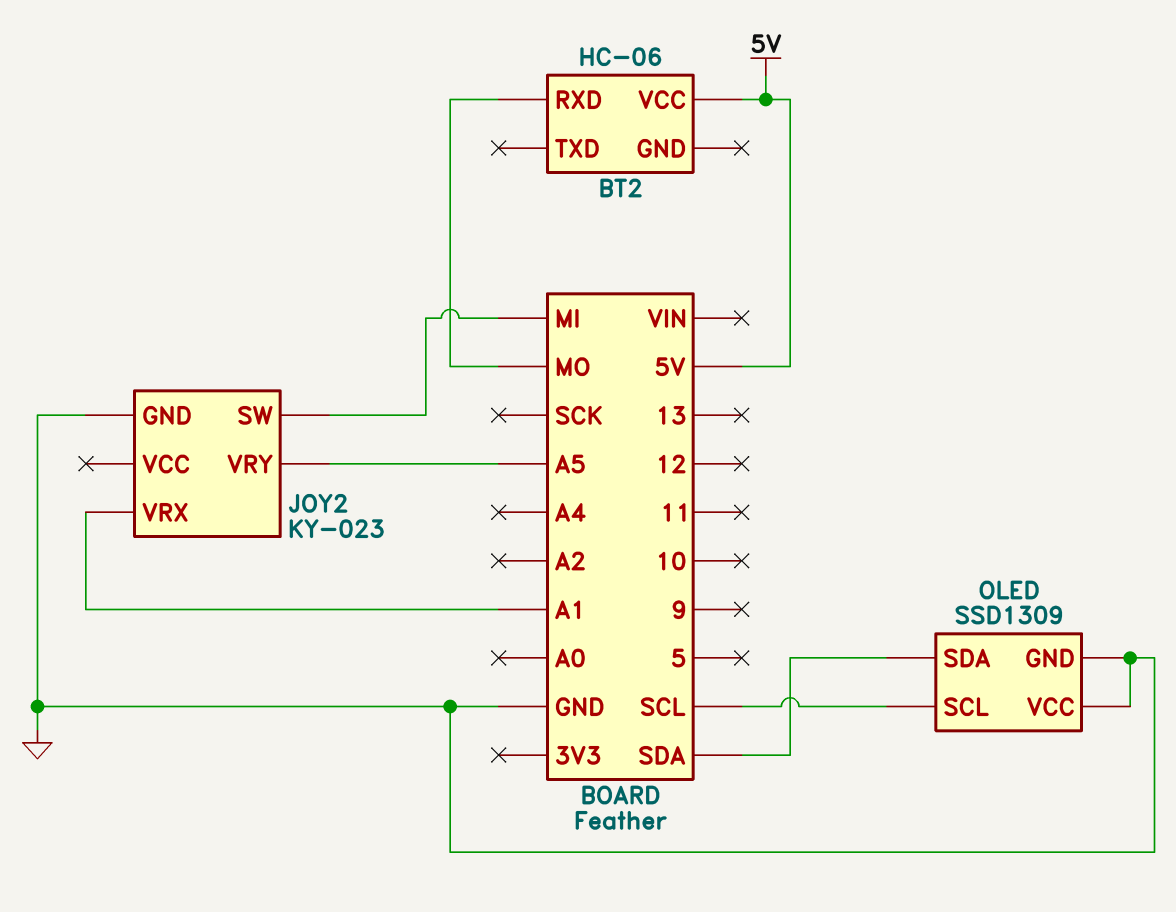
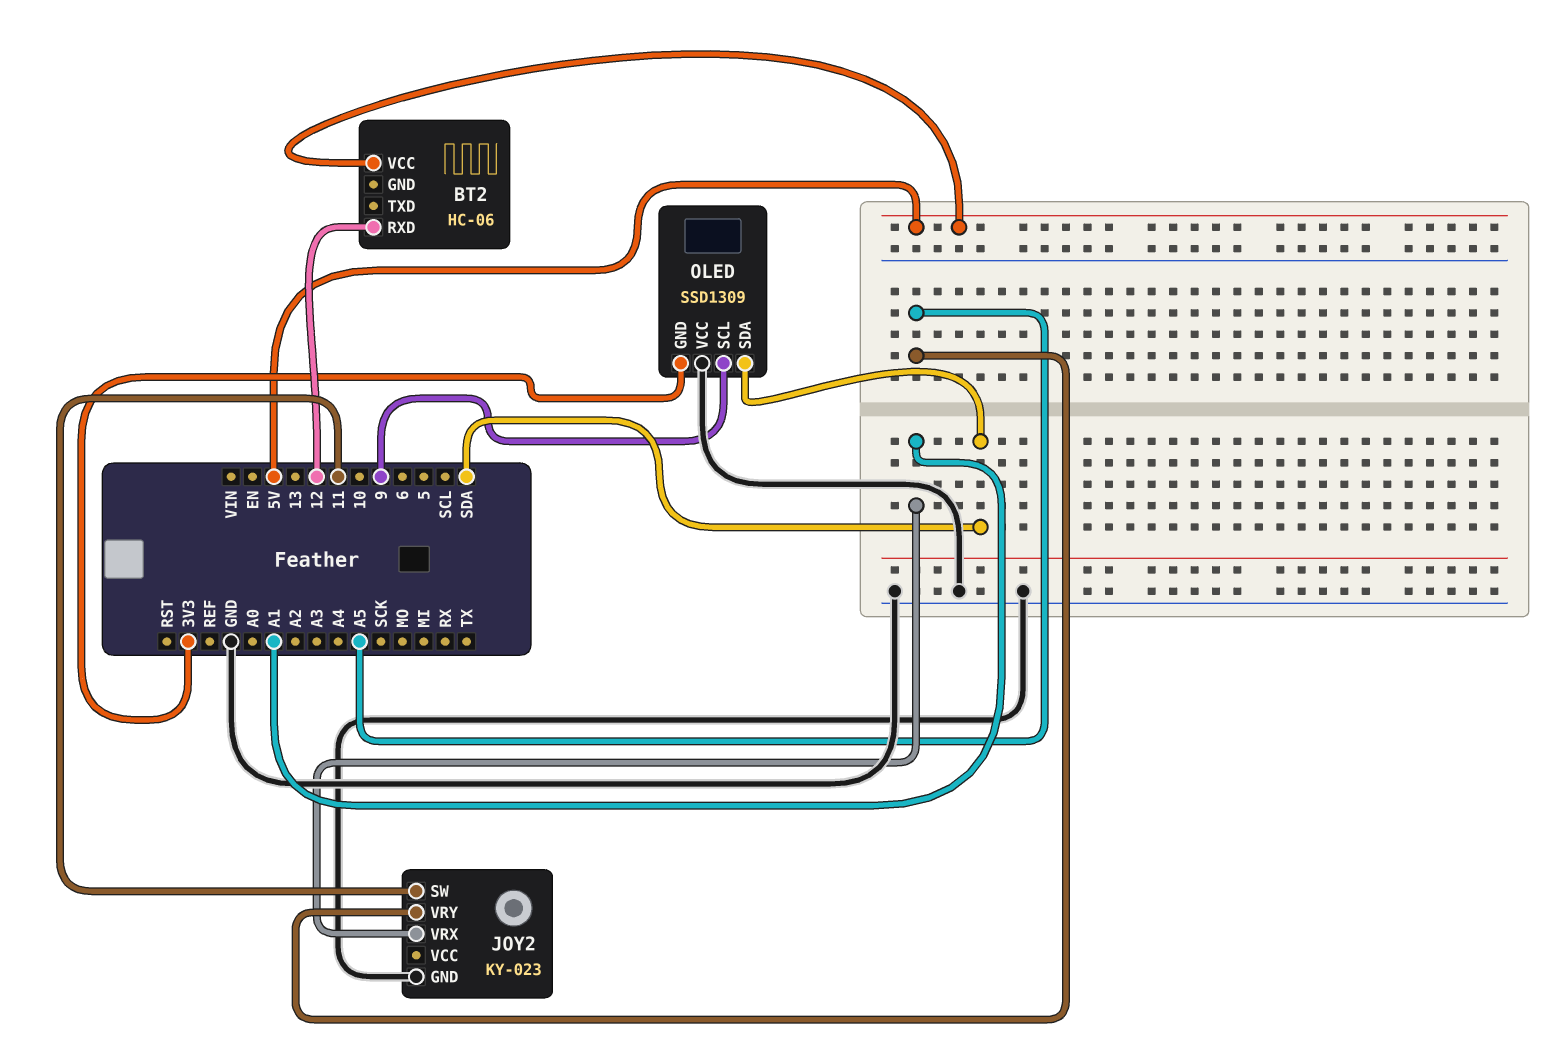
BT2 pin RXD: MO -> 12
JOY2 pin SW: MI -> 11
OLED pin GND: GND -> 3V3
OLED pin SCL: SCL -> 9

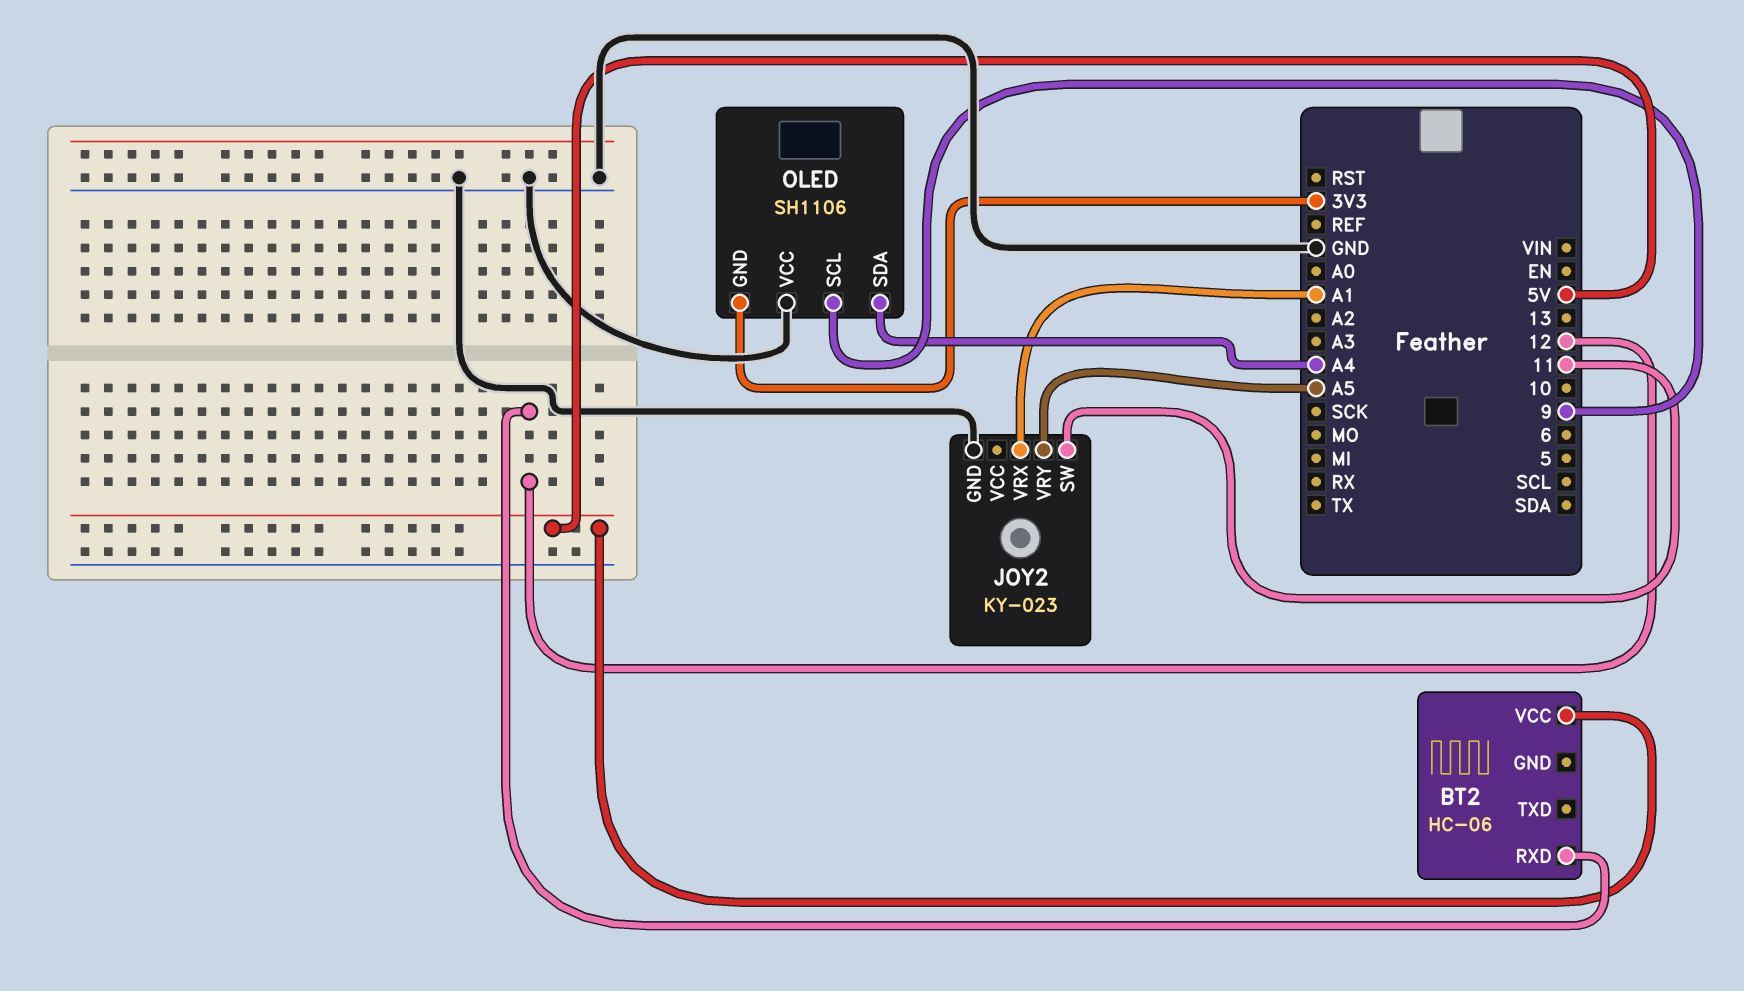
OLED: SSD1309 -> SH1106
OLED pin SDA: SDA -> A4

